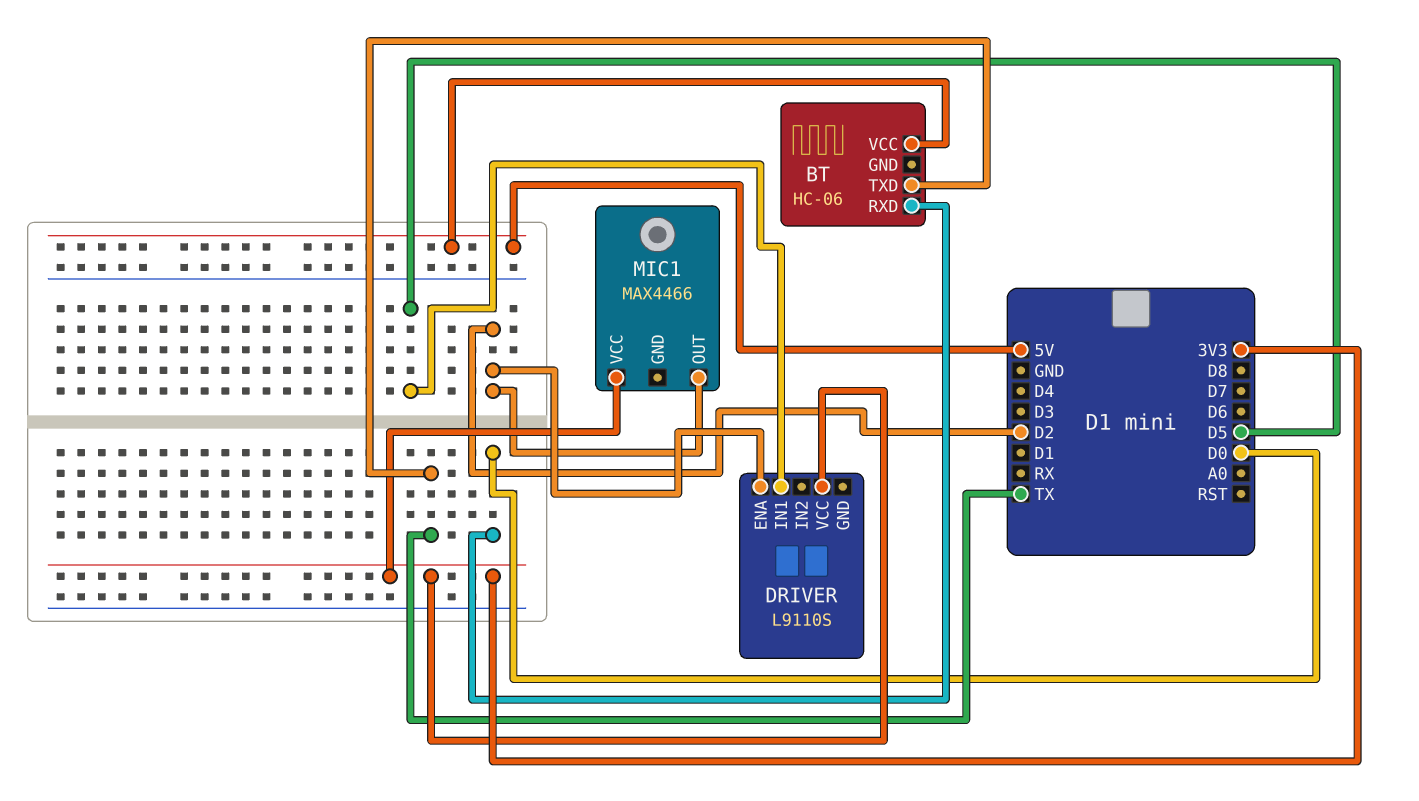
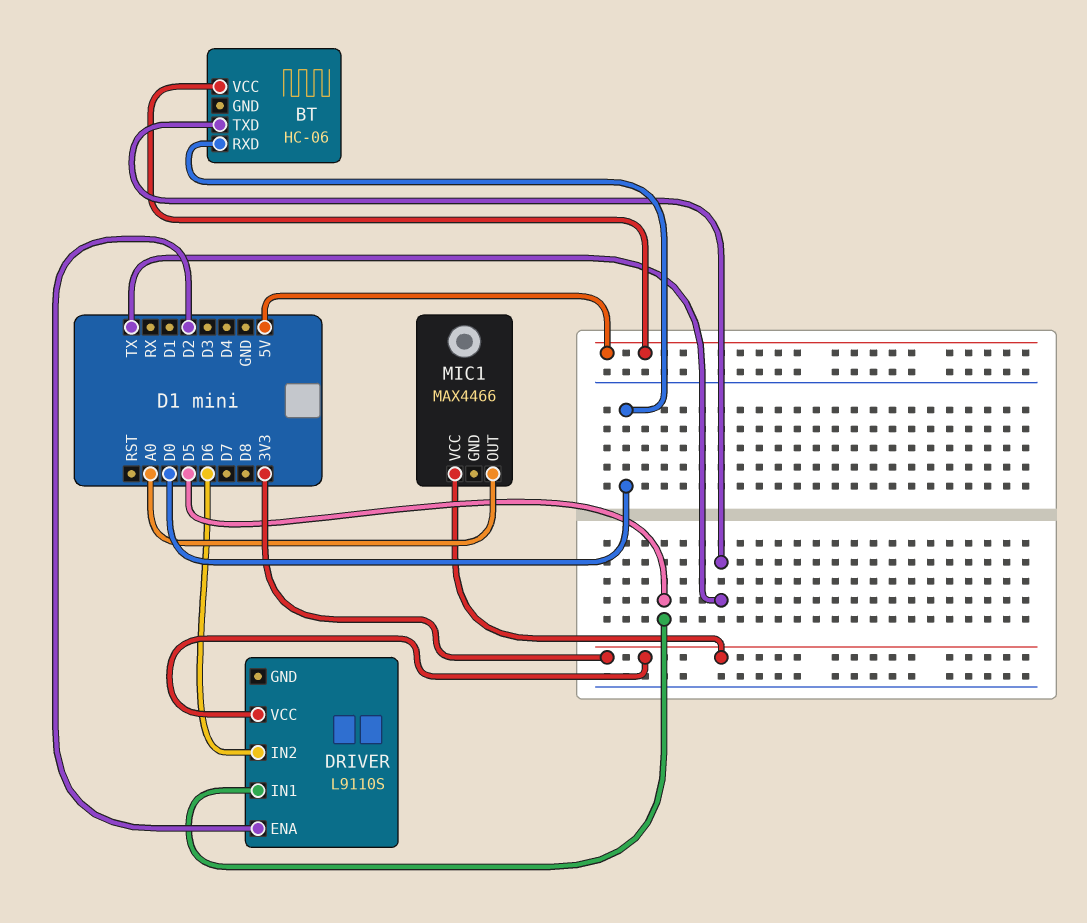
DRIVER pin IN2: none -> D6
MIC1 pin OUT: D2 -> A0

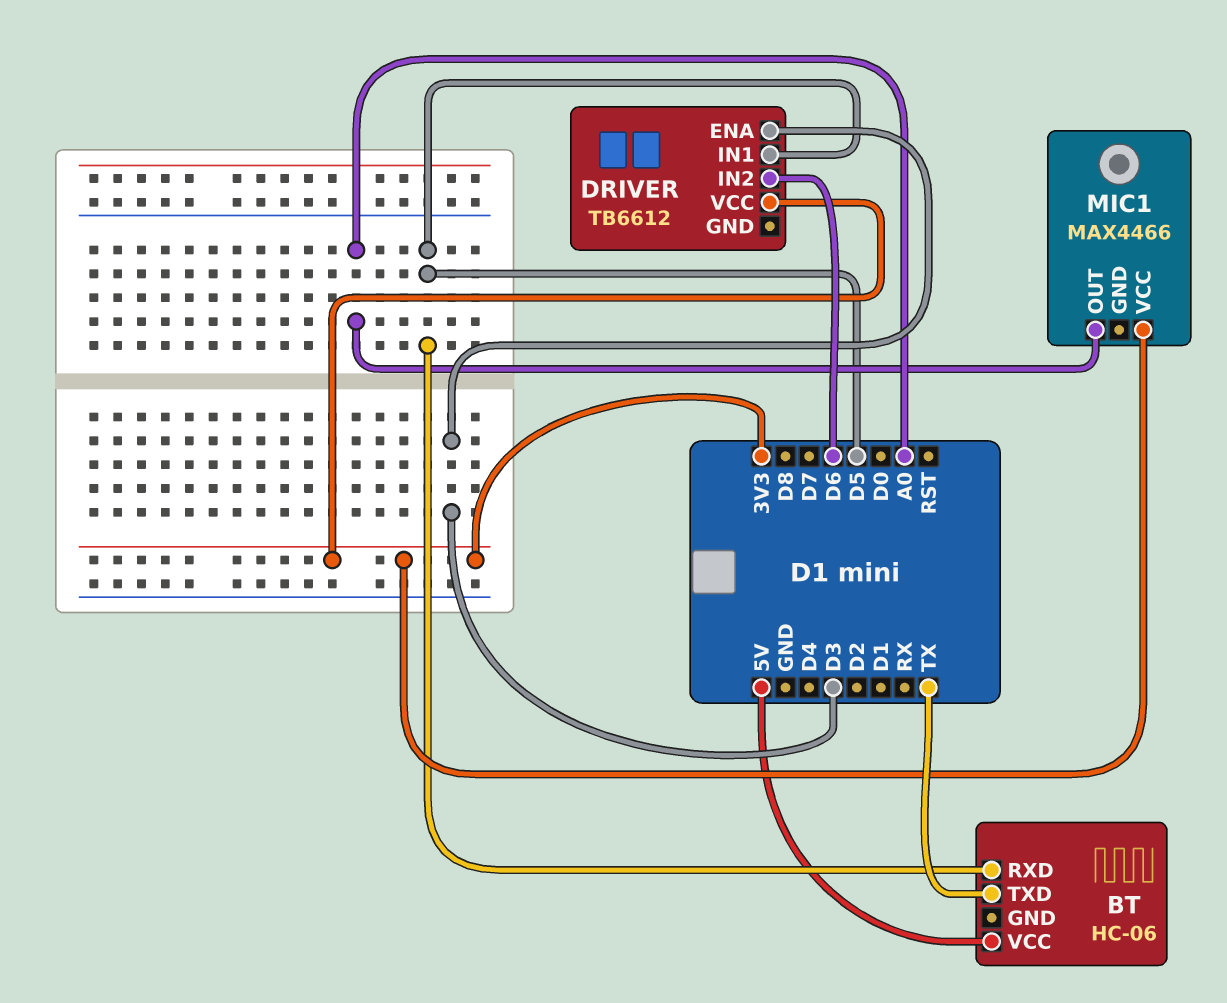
BT pin RXD: D0 -> D5
DRIVER: L9110S -> TB6612
DRIVER pin ENA: D2 -> D3

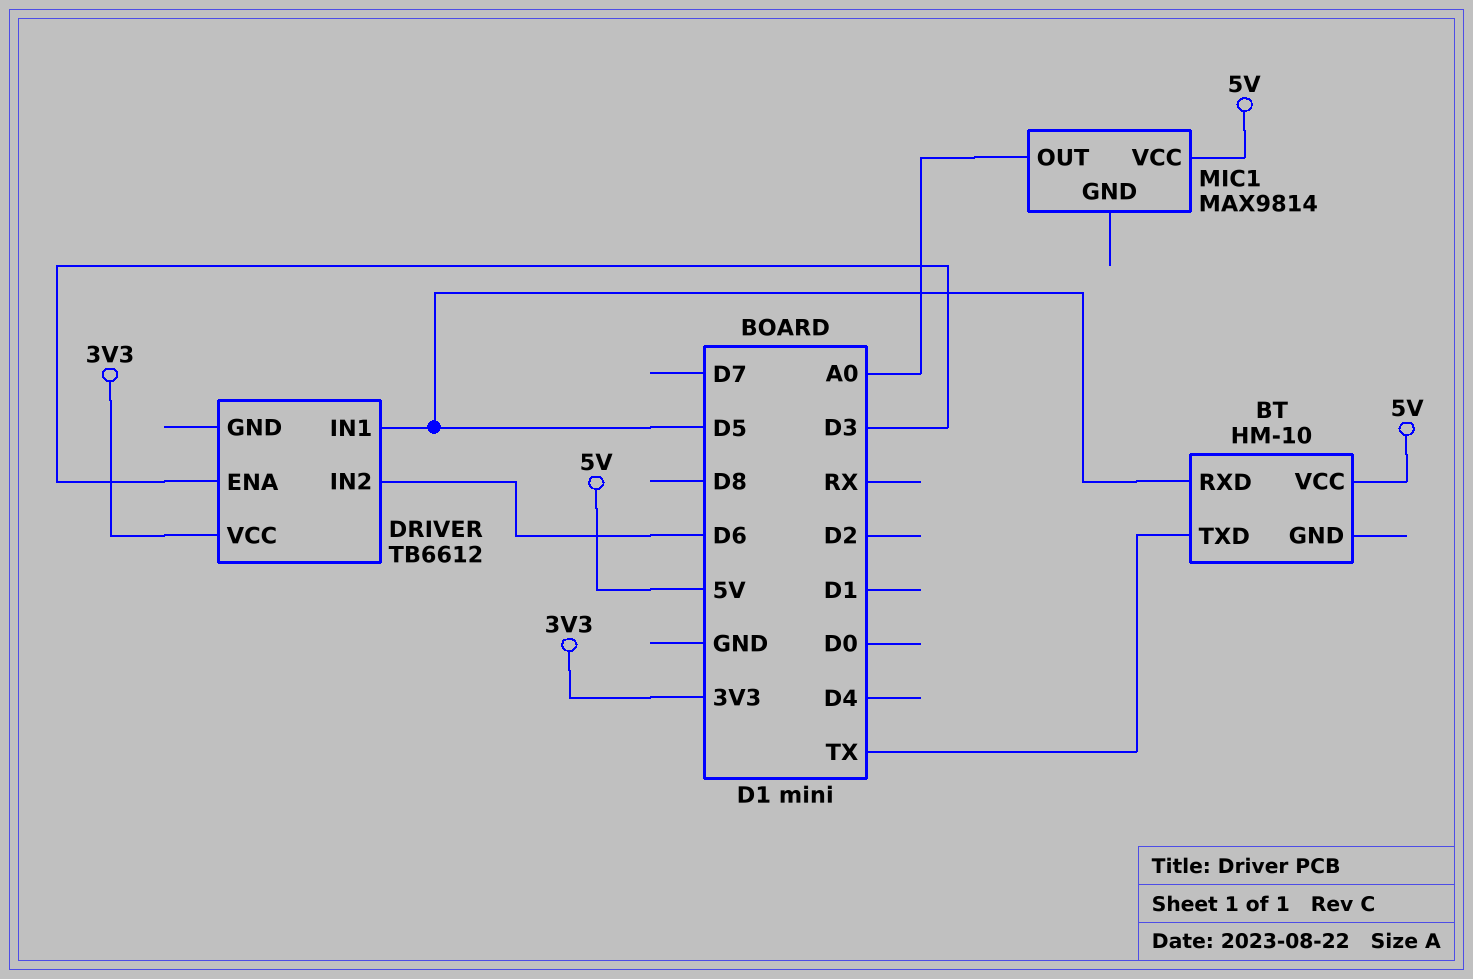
BT: HC-06 -> HM-10
MIC1: MAX4466 -> MAX9814
MIC1 pin VCC: 3V3 -> 5V

